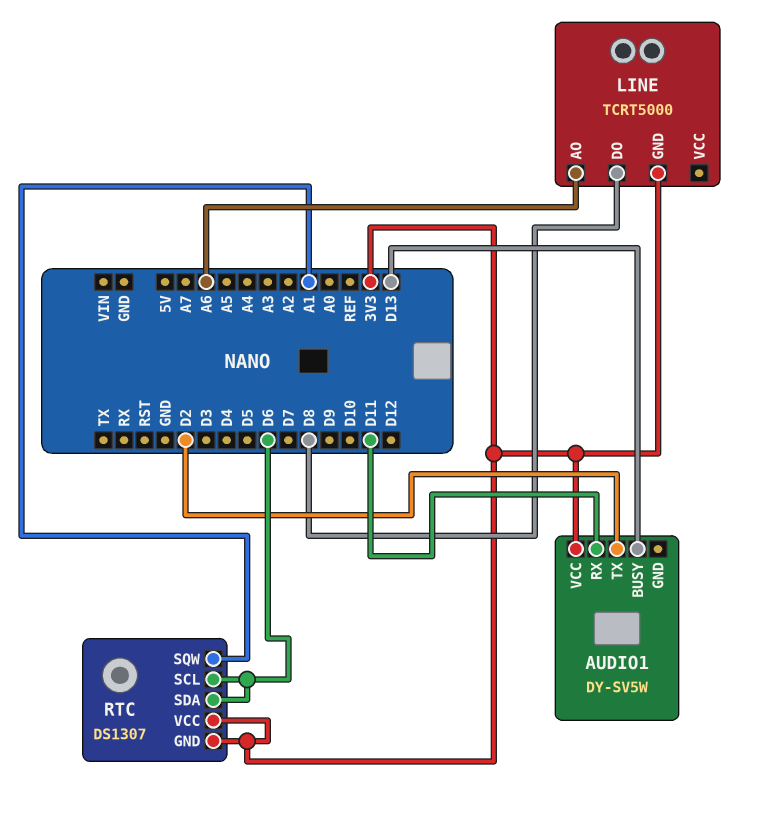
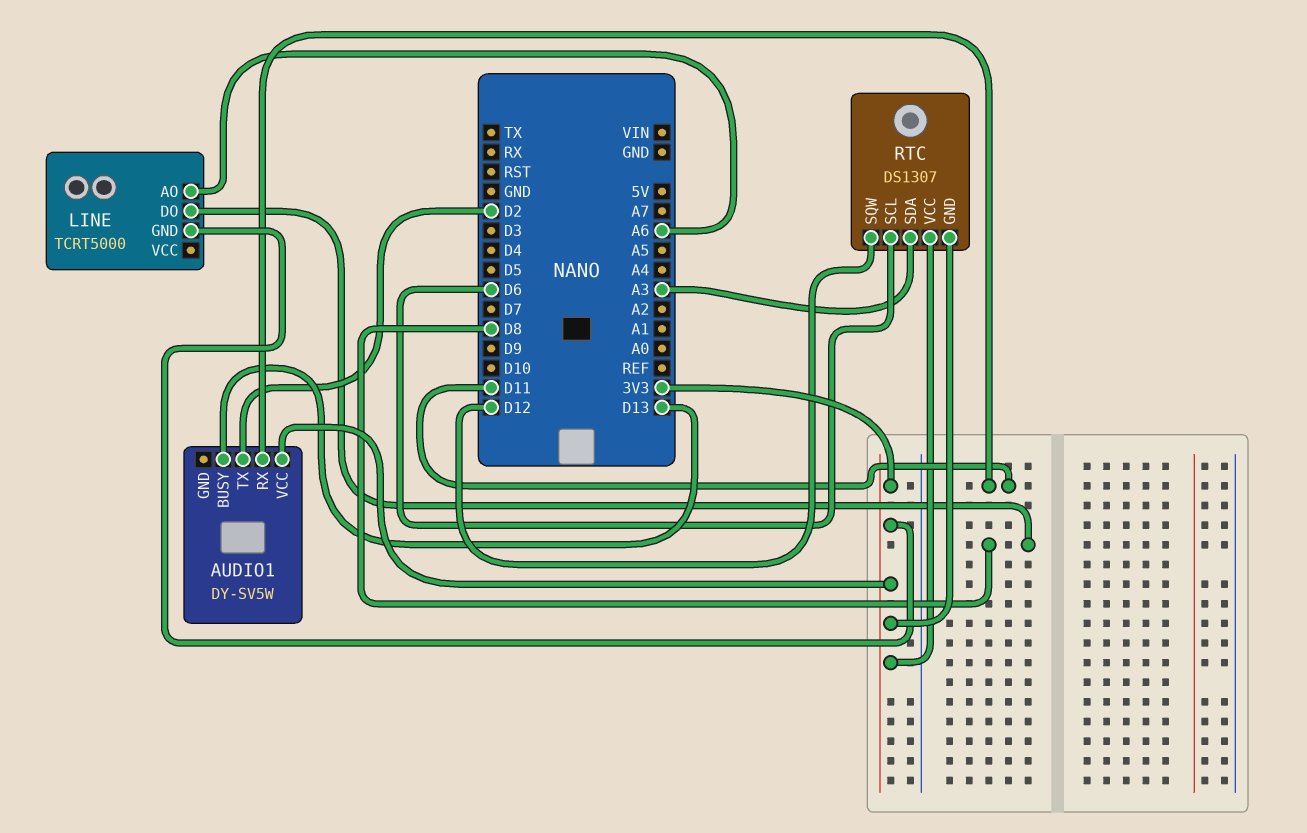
RTC pin SDA: D6 -> A3
RTC pin SQW: A1 -> D12

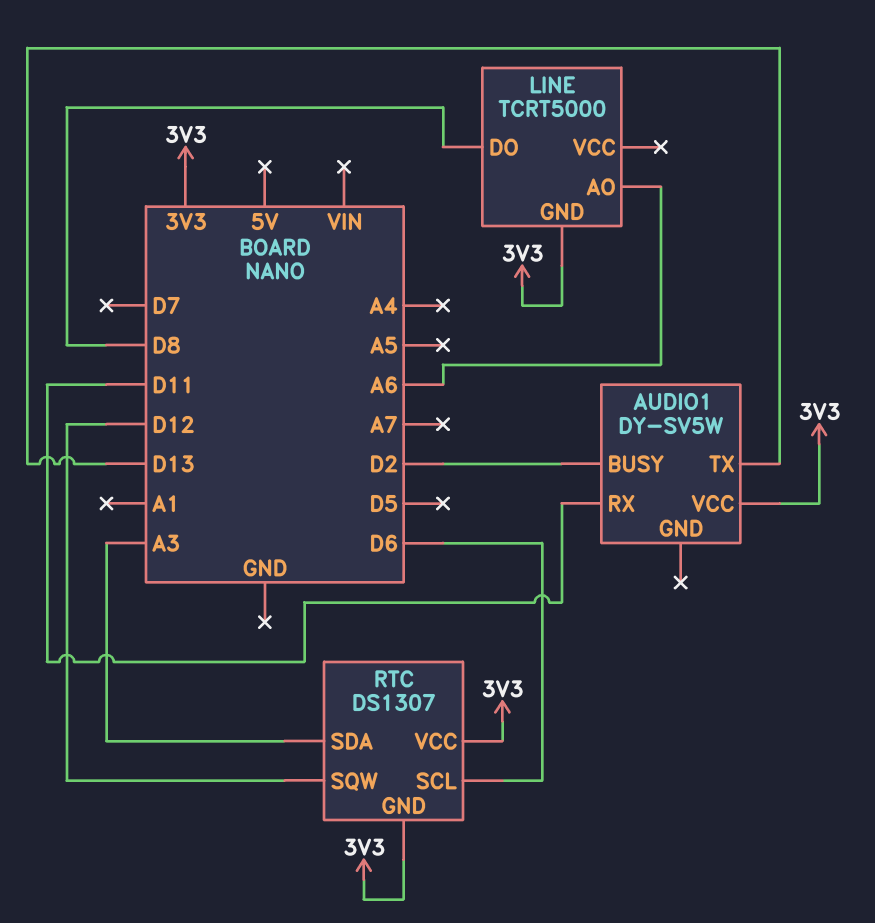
AUDIO1 pin BUSY: D13 -> D2
AUDIO1 pin TX: D2 -> D13

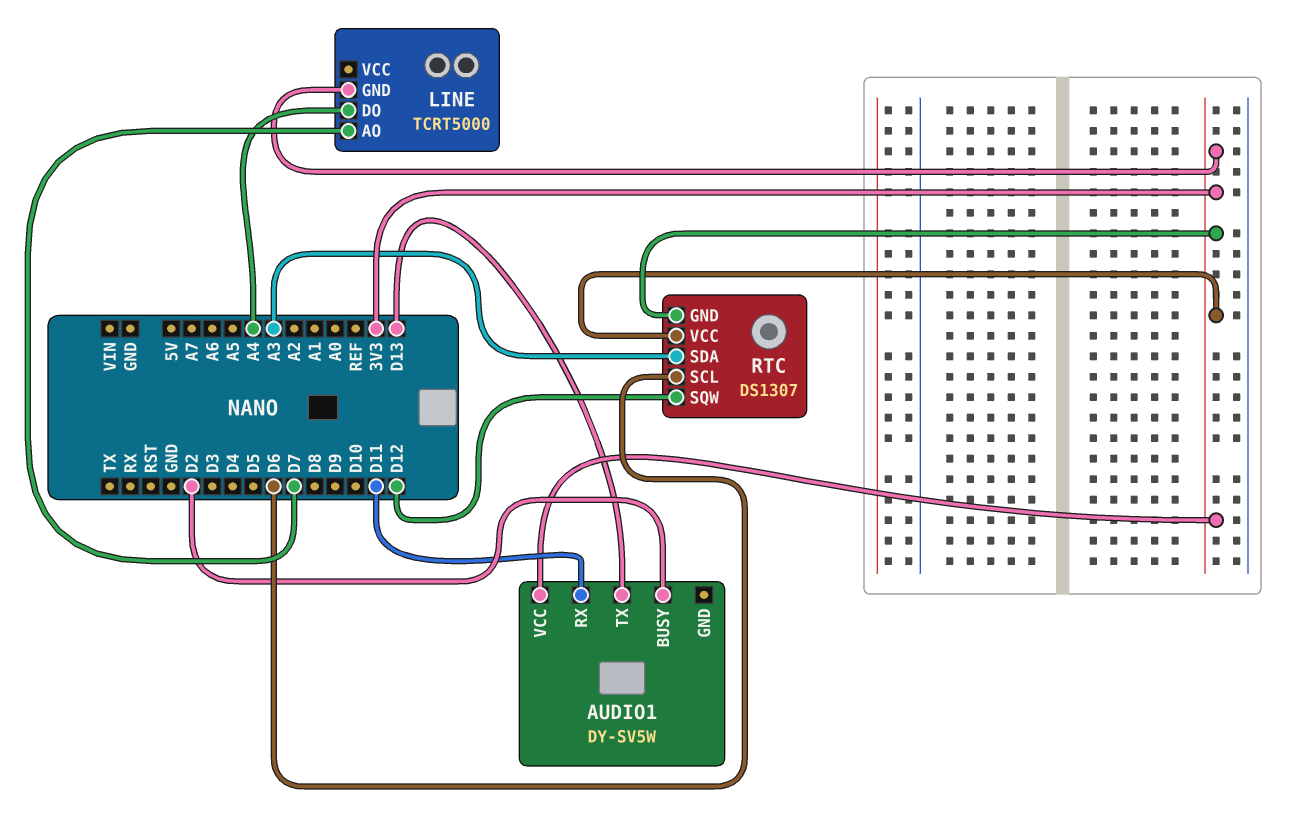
LINE pin AO: A6 -> D7
LINE pin DO: D8 -> A4

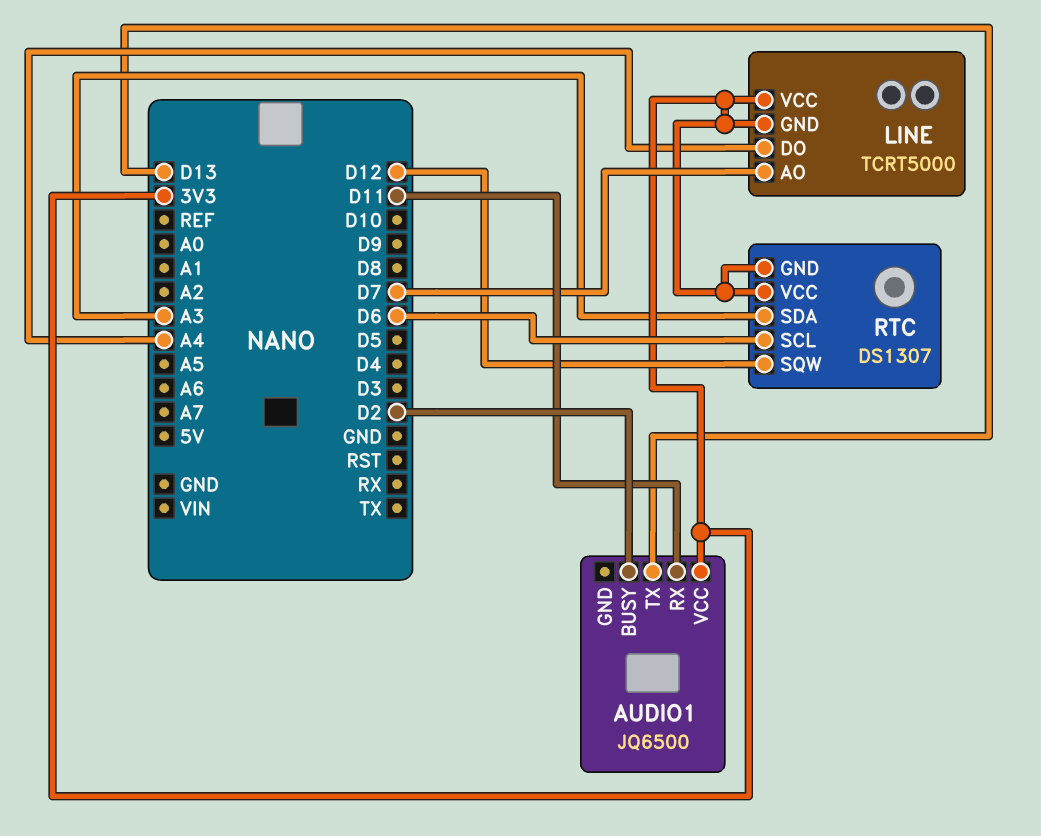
AUDIO1: DY-SV5W -> JQ6500
LINE pin VCC: none -> 3V3

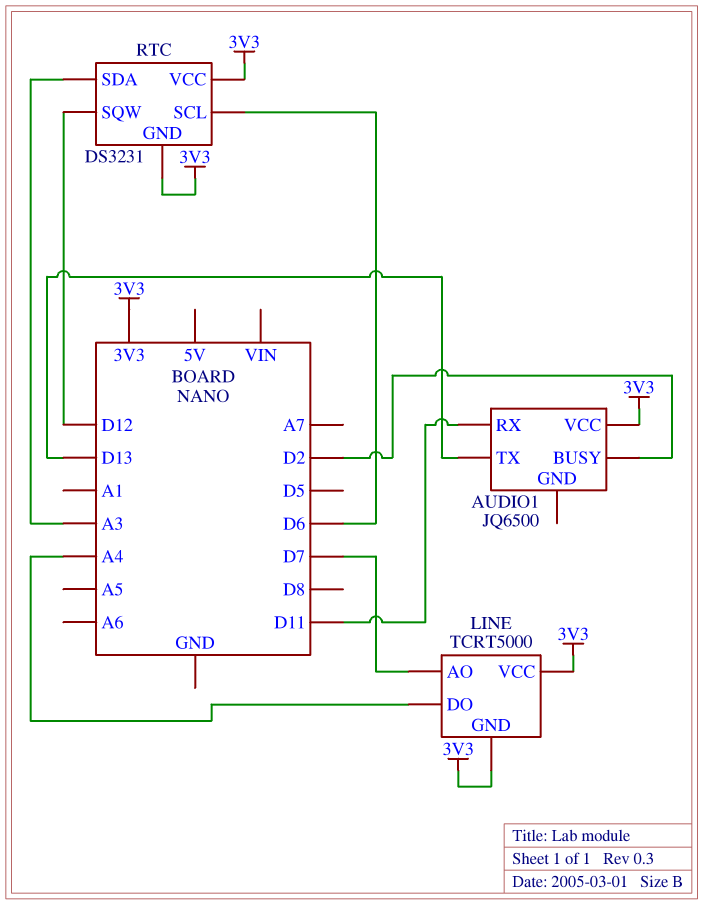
RTC: DS1307 -> DS3231

